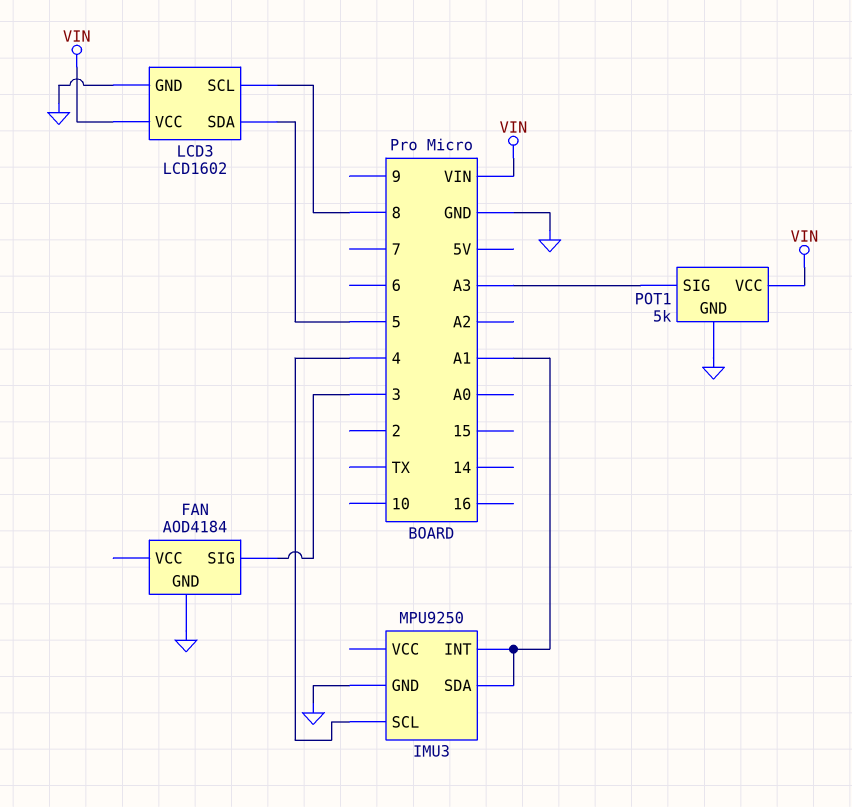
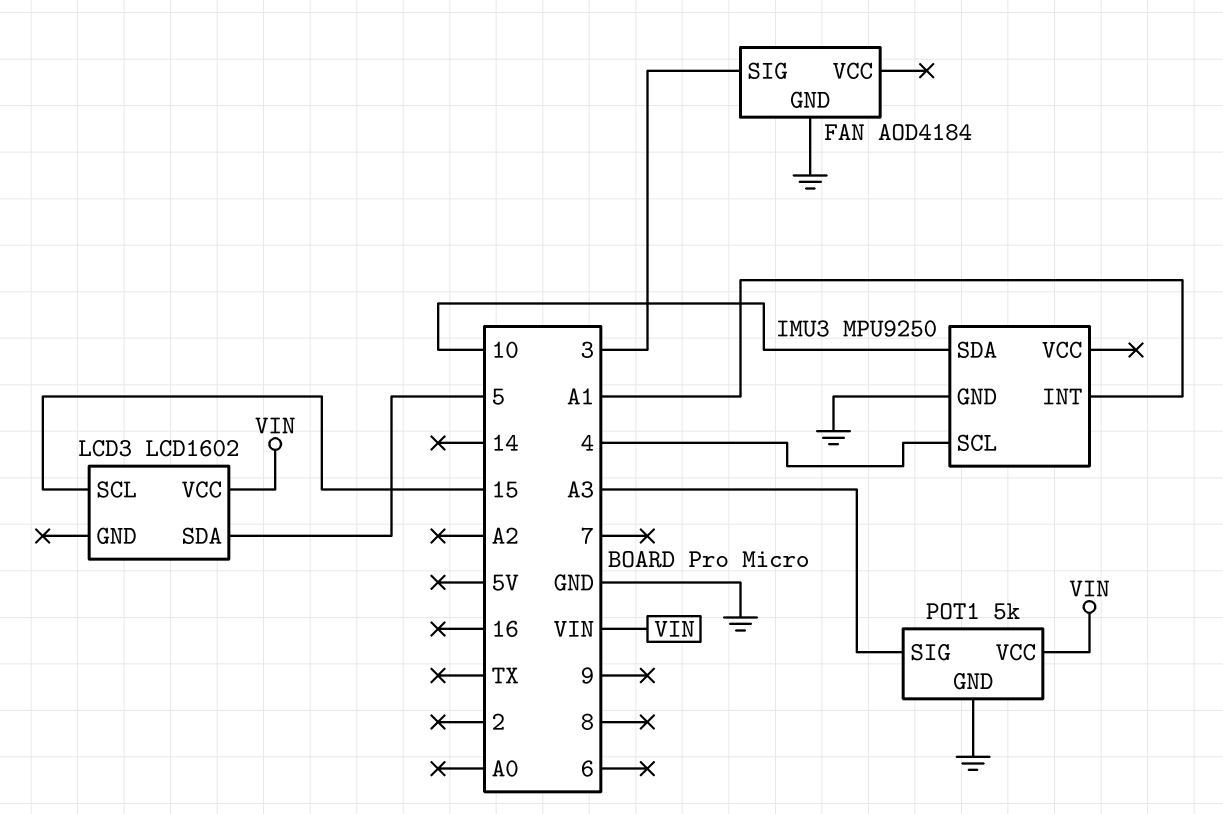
IMU3 pin SDA: A1 -> 10
LCD3 pin GND: GND -> none
LCD3 pin SCL: 8 -> 15

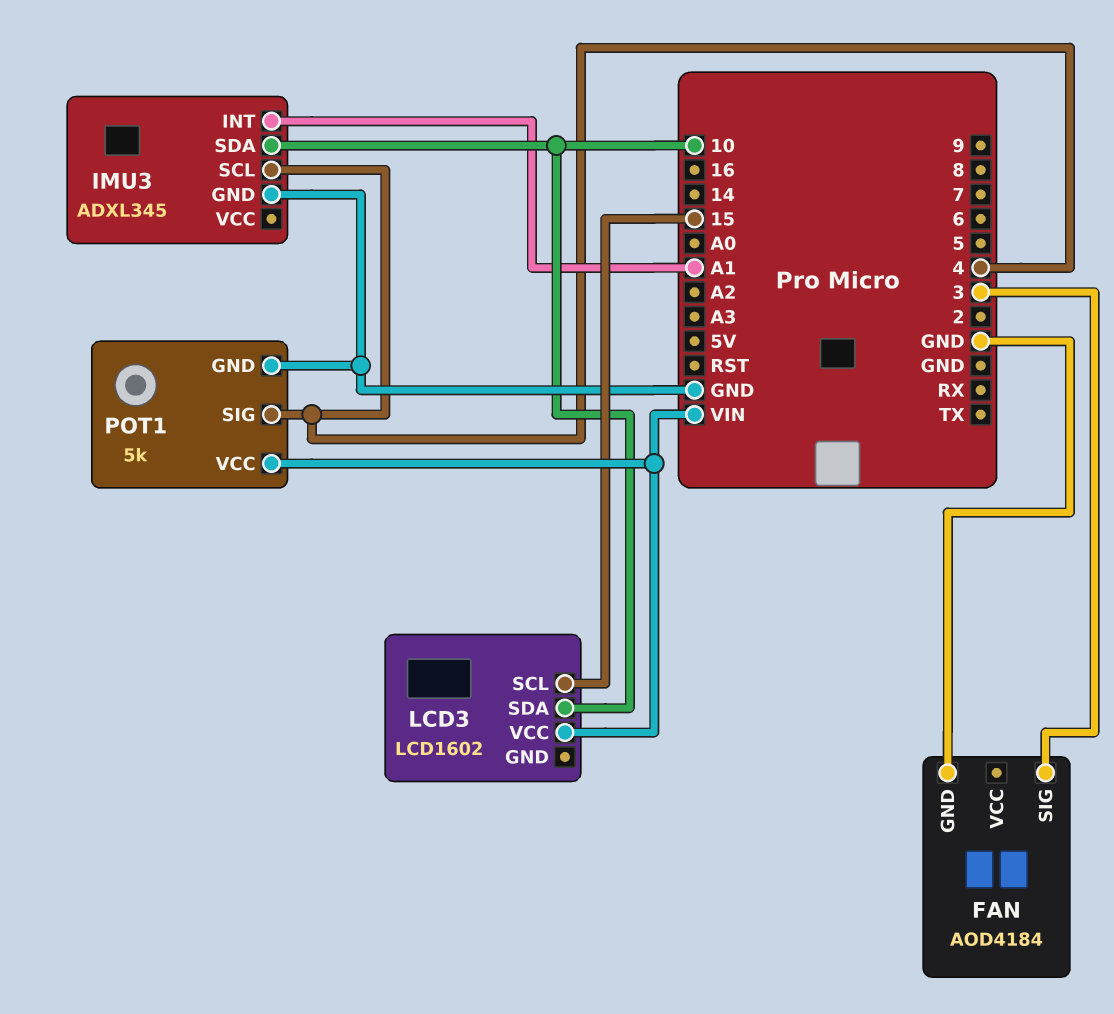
IMU3: MPU9250 -> ADXL345
LCD3 pin SDA: 5 -> 10
POT1 pin SIG: A3 -> 4

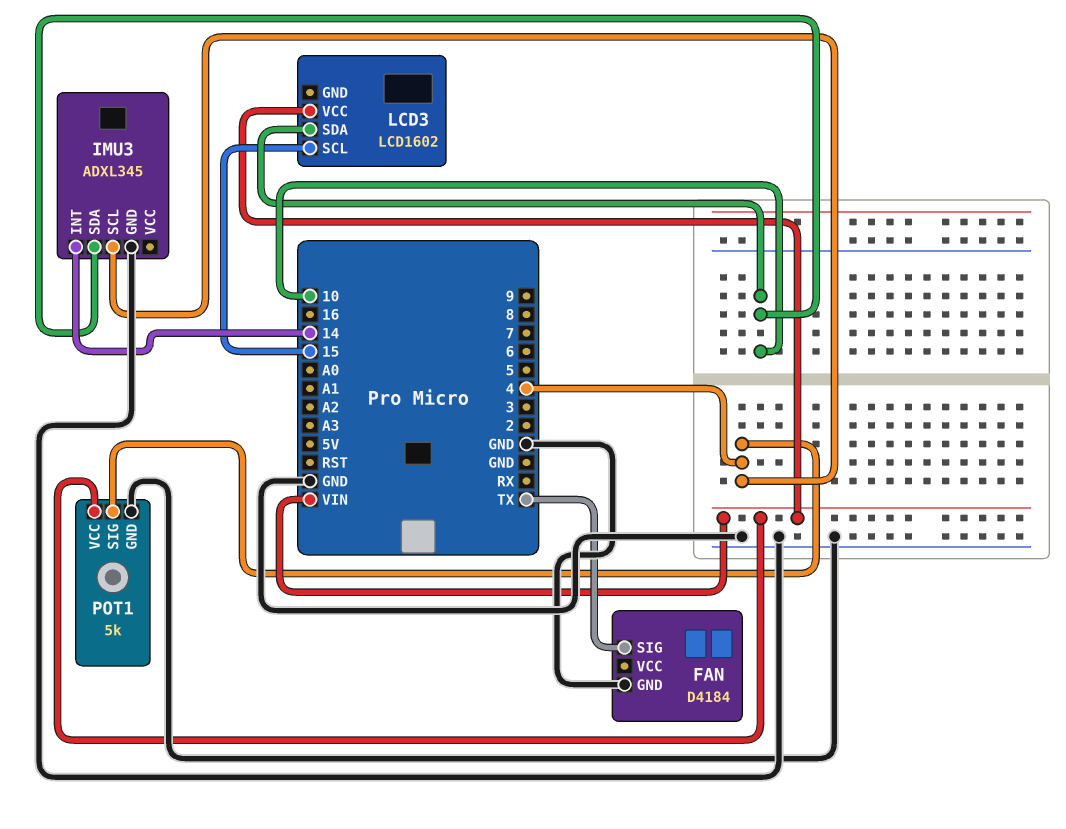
FAN: AOD4184 -> D4184
FAN pin SIG: 3 -> TX
IMU3 pin INT: A1 -> 14

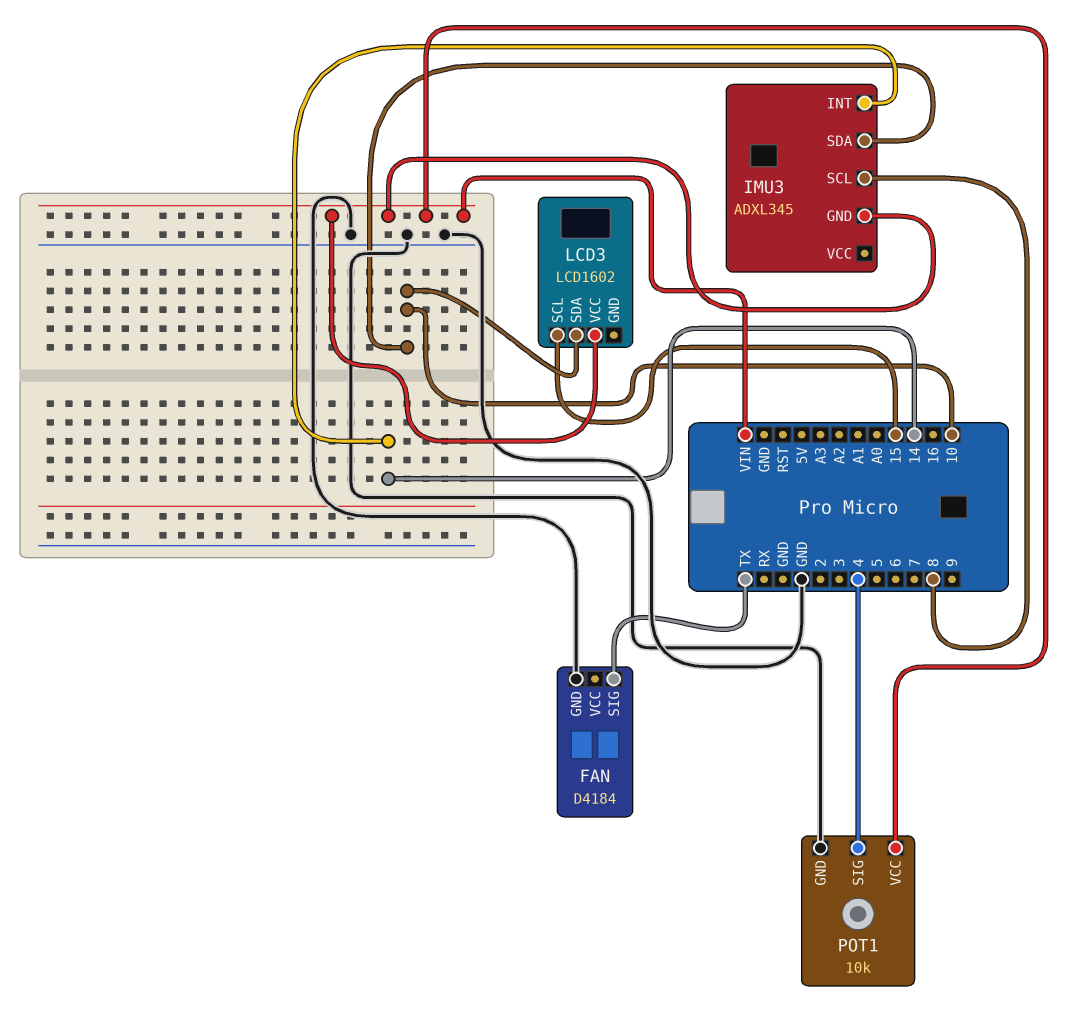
IMU3 pin GND: GND -> VIN
IMU3 pin SCL: 4 -> 8
POT1: 5k -> 10k

